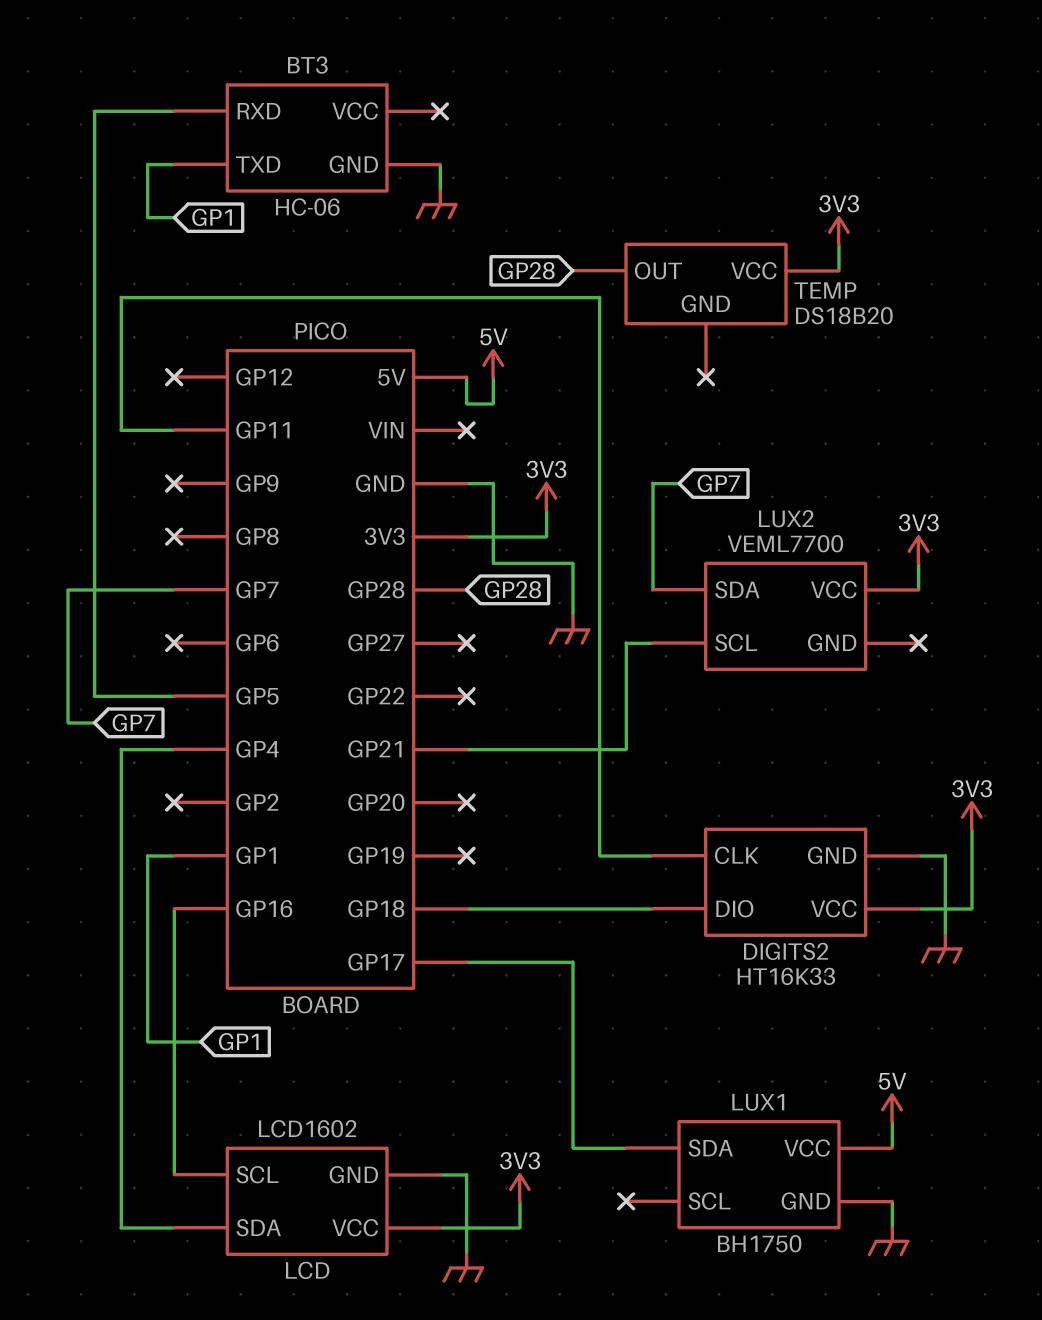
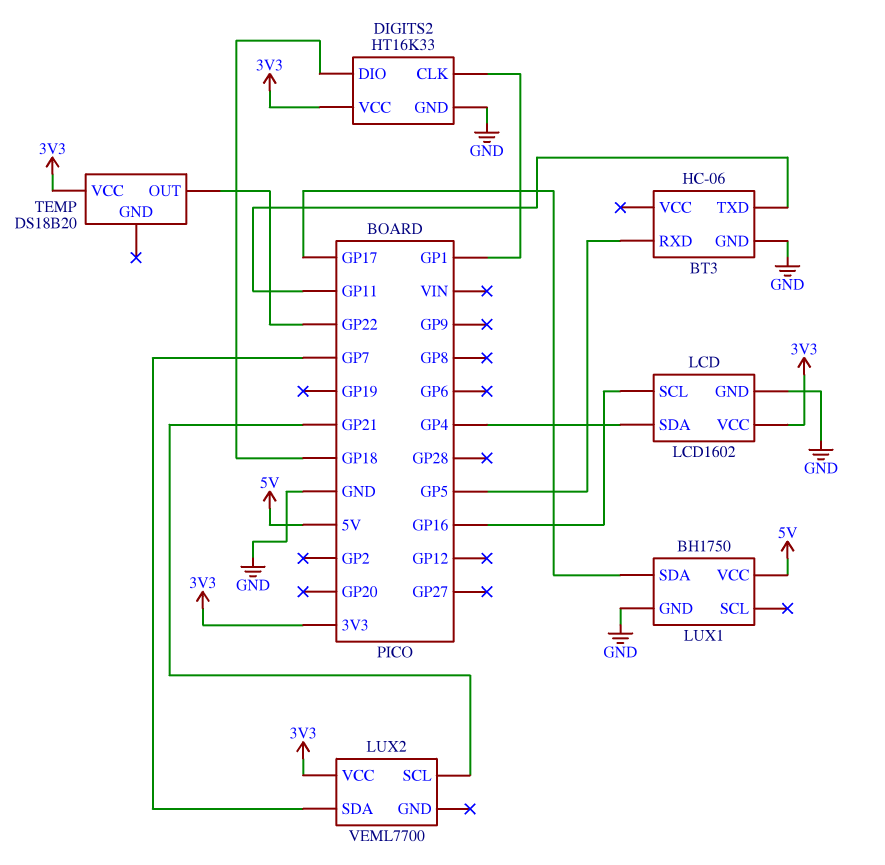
BT3 pin TXD: GP1 -> GP11
DIGITS2 pin CLK: GP11 -> GP1
TEMP pin OUT: GP28 -> GP22

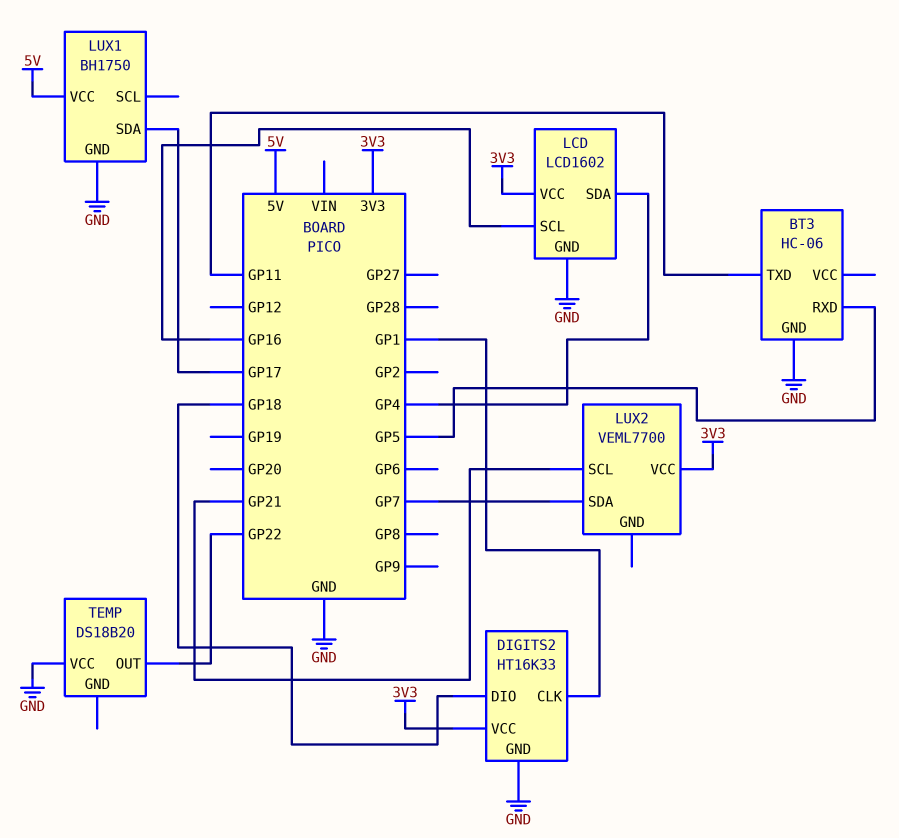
TEMP pin VCC: 3V3 -> GND

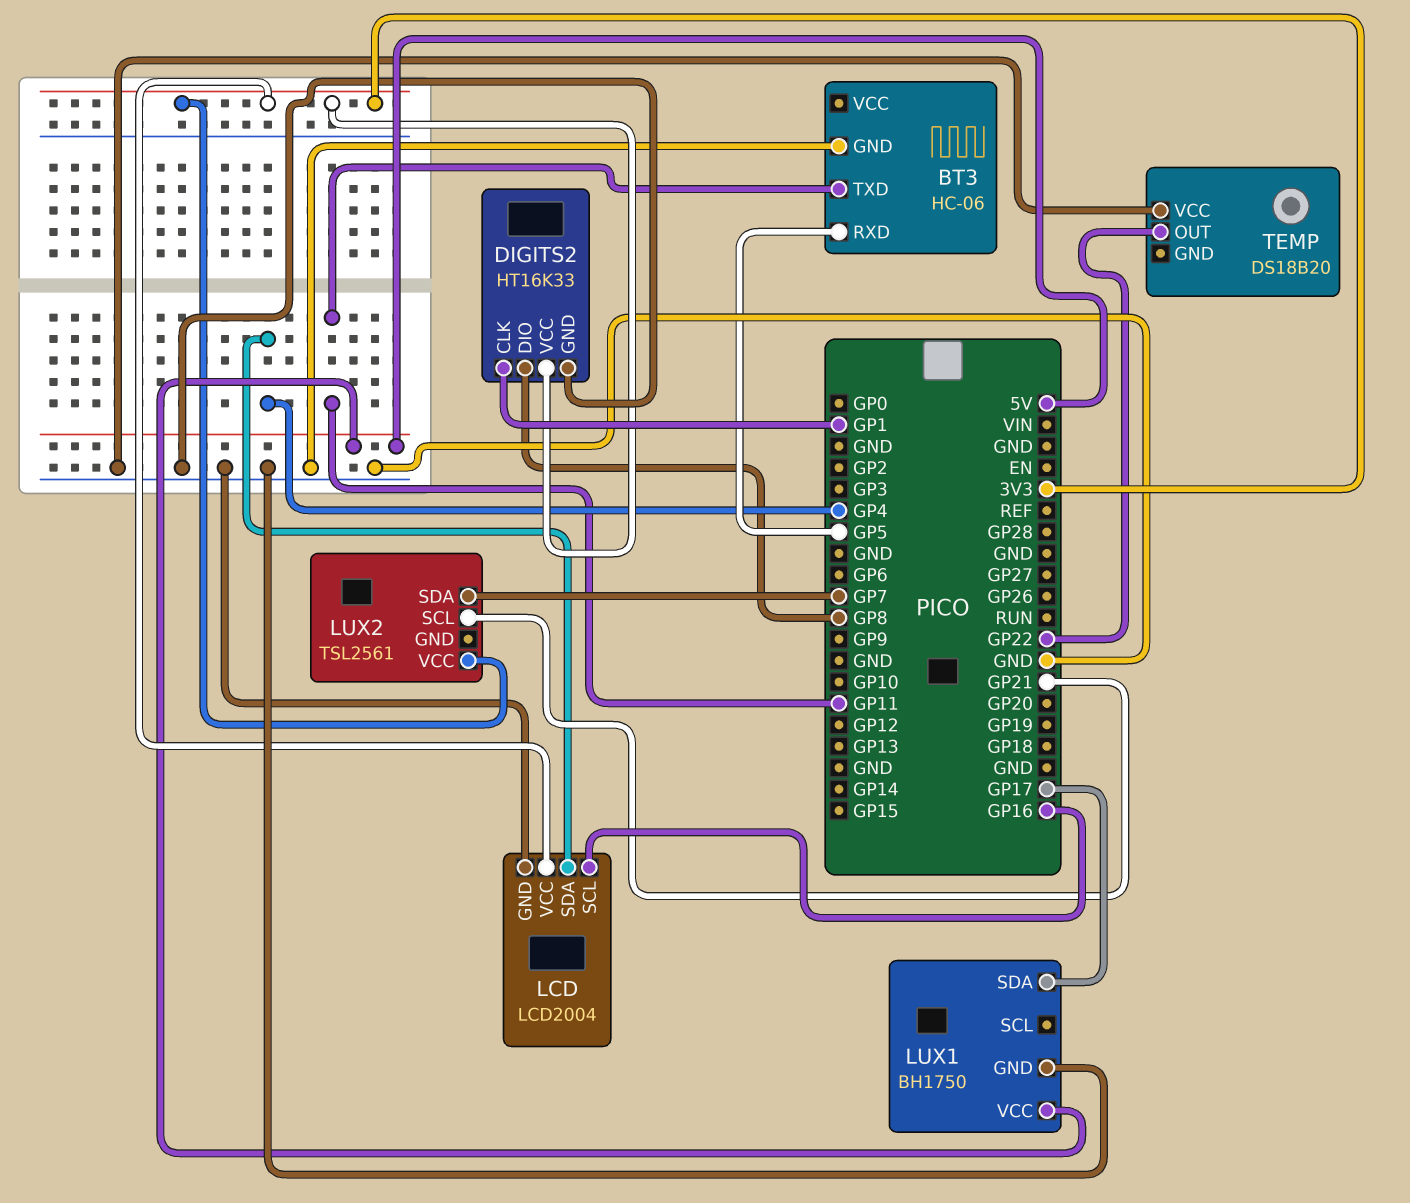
DIGITS2 pin DIO: GP18 -> GP8
LCD: LCD1602 -> LCD2004
LUX2: VEML7700 -> TSL2561

